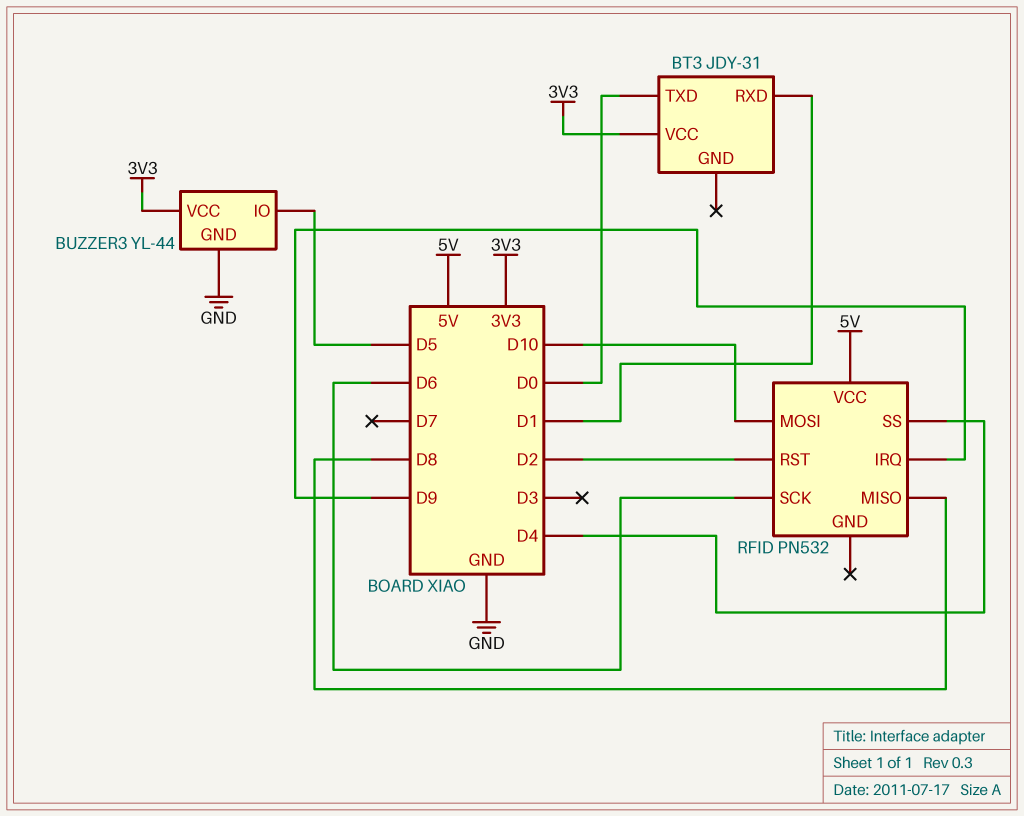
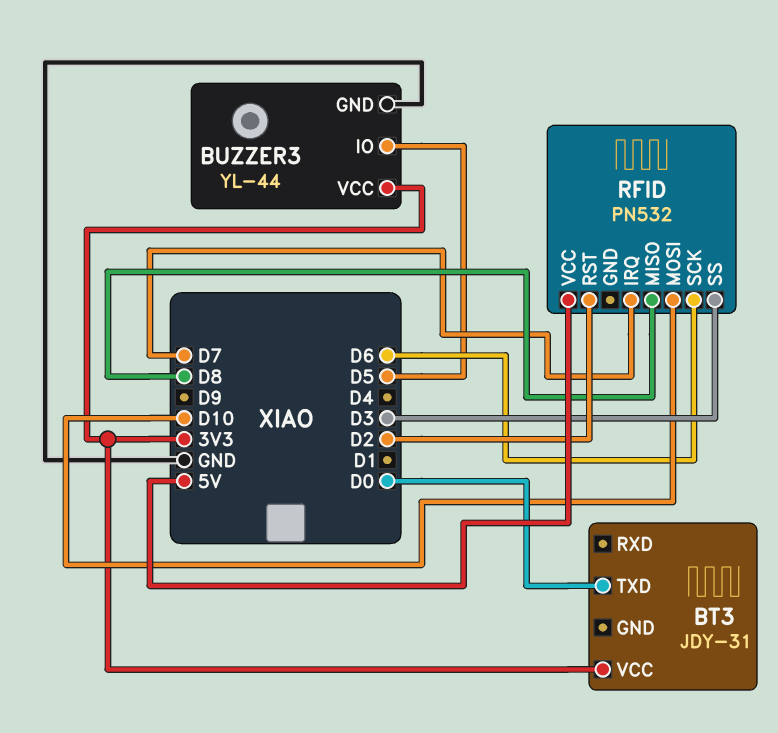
BT3 pin RXD: D1 -> none
RFID pin IRQ: D9 -> D7
RFID pin SS: D4 -> D3

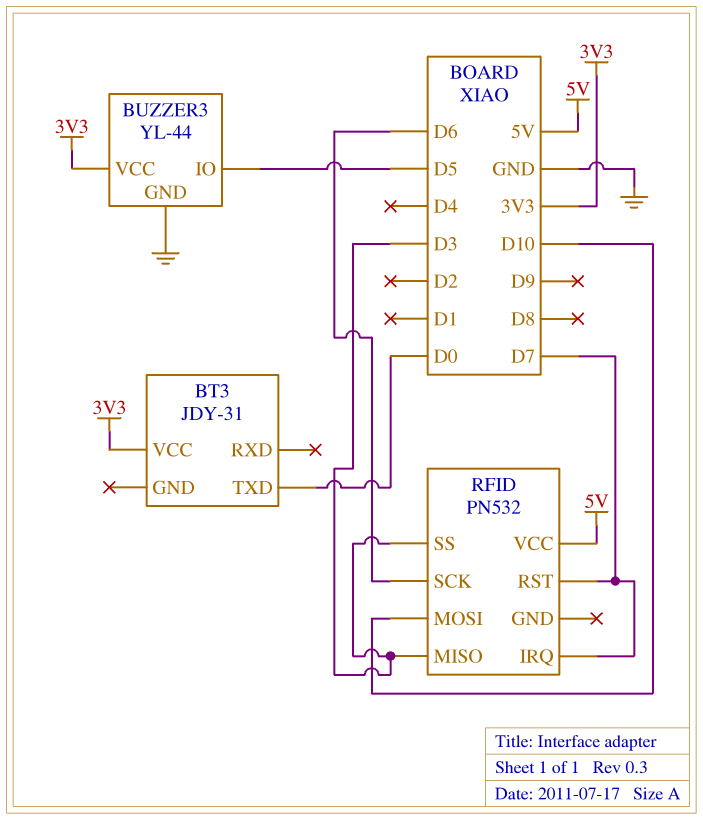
RFID pin MISO: D8 -> D3
RFID pin RST: D2 -> D7

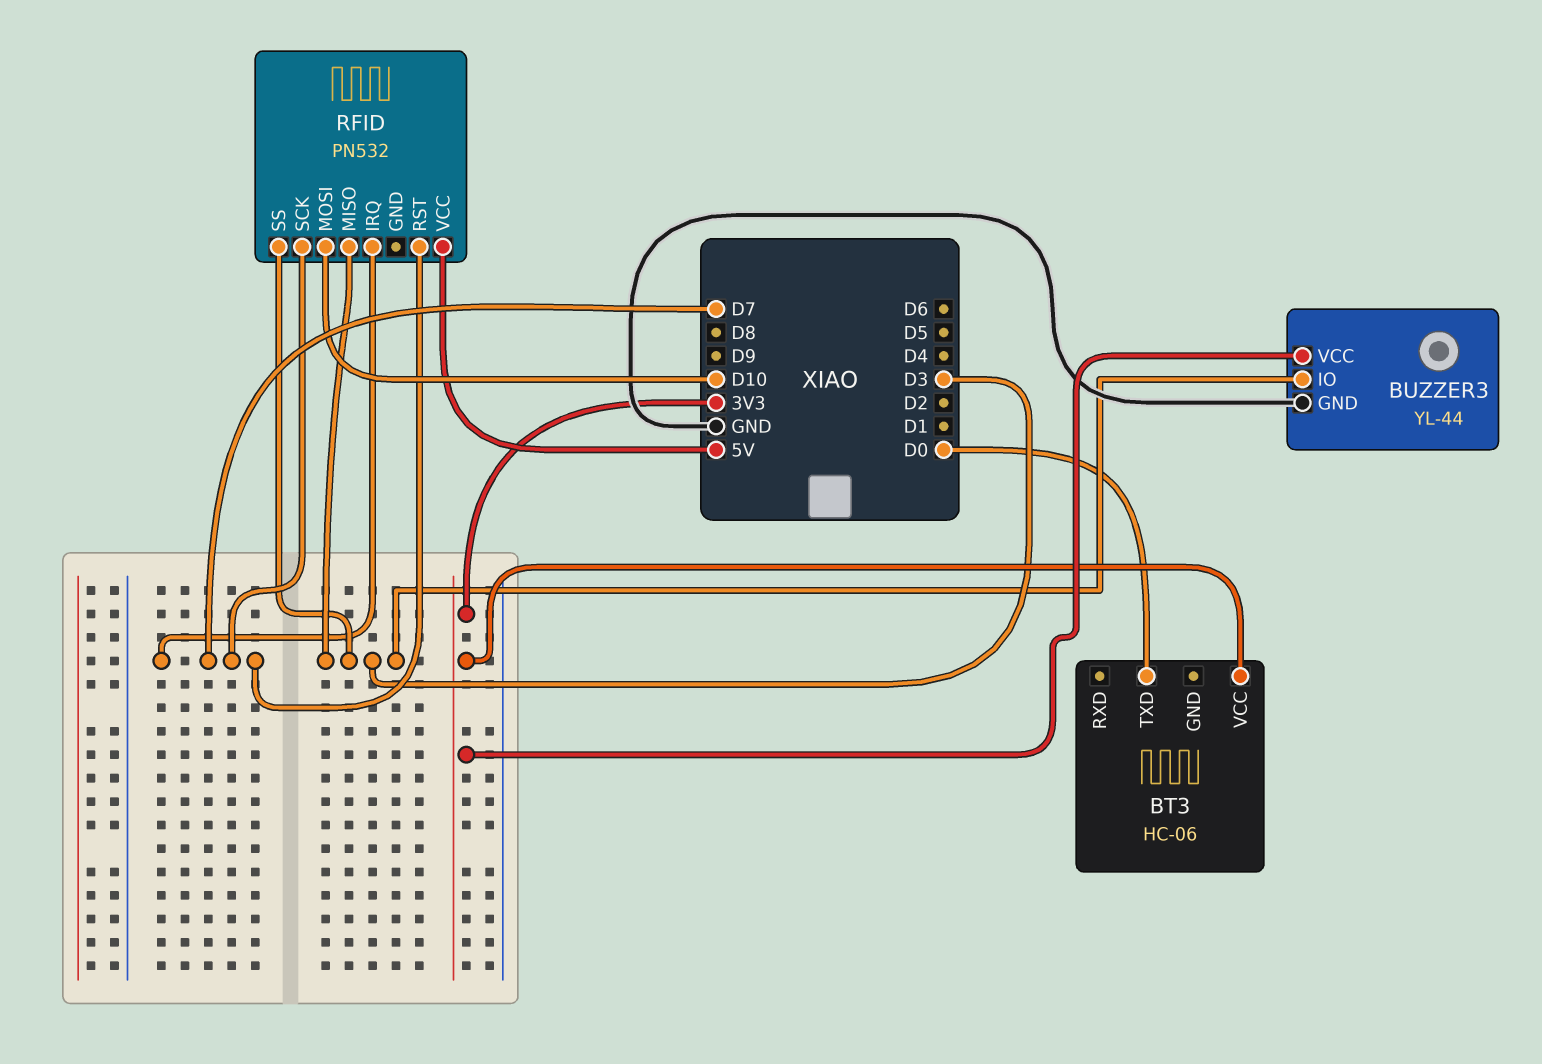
BT3: JDY-31 -> HC-06
BUZZER3 pin IO: D5 -> D3
RFID pin SCK: D6 -> D7

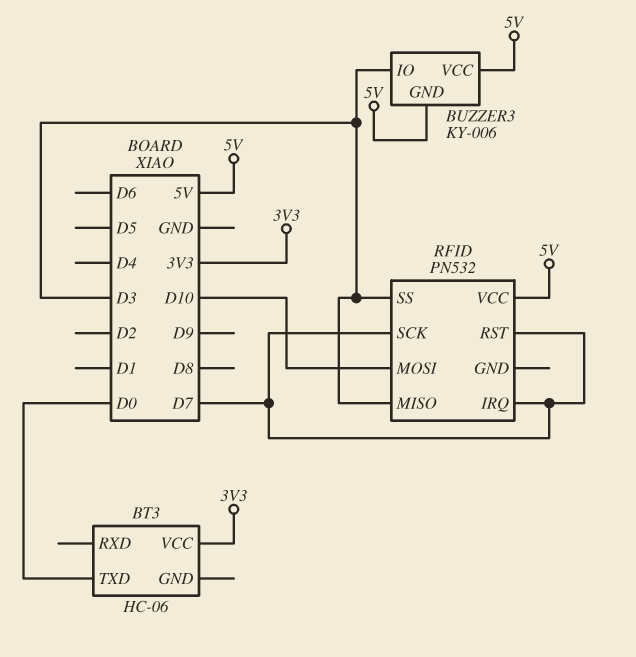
BUZZER3: YL-44 -> KY-006
BUZZER3 pin GND: GND -> 5V
BUZZER3 pin VCC: 3V3 -> 5V

